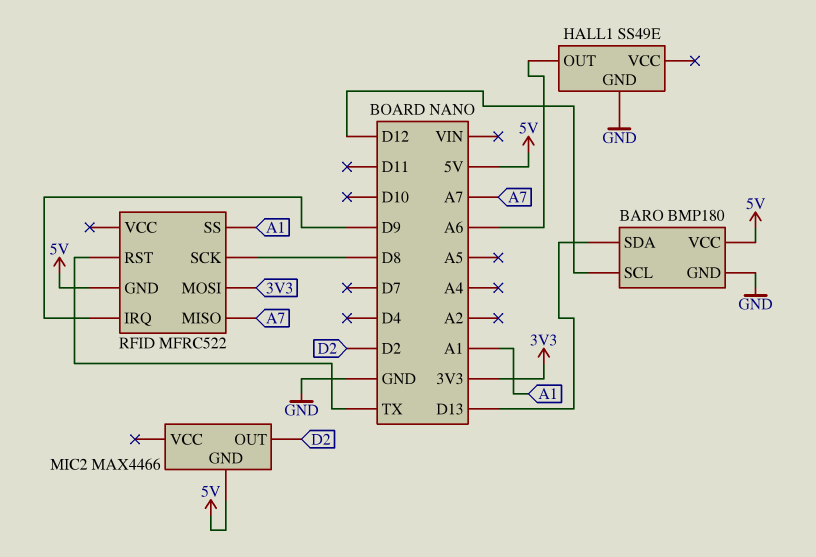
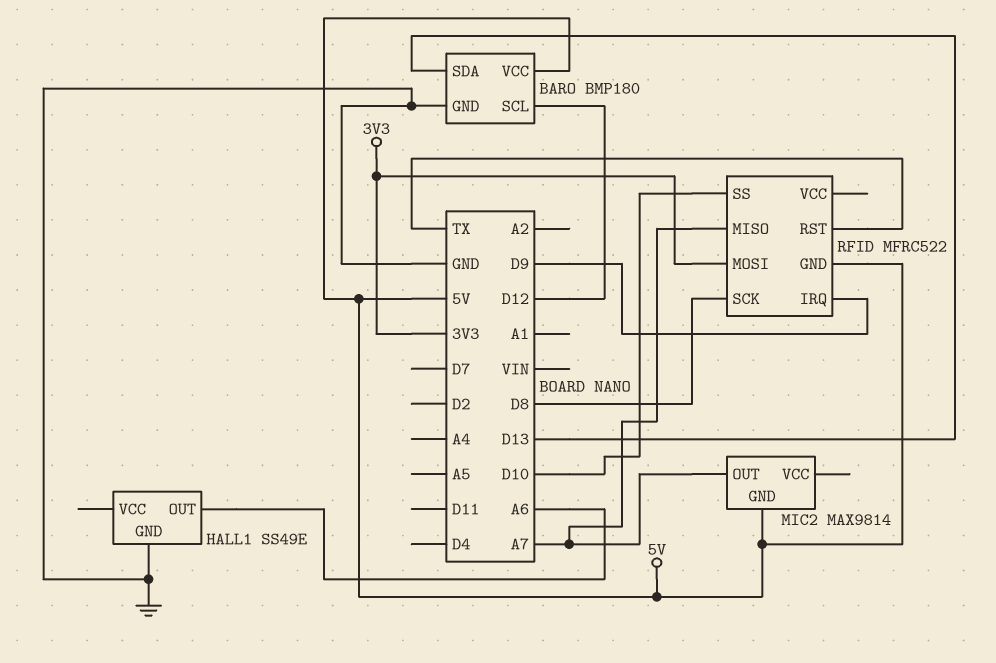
MIC2: MAX4466 -> MAX9814
MIC2 pin OUT: D2 -> A7
RFID pin SS: A1 -> D10

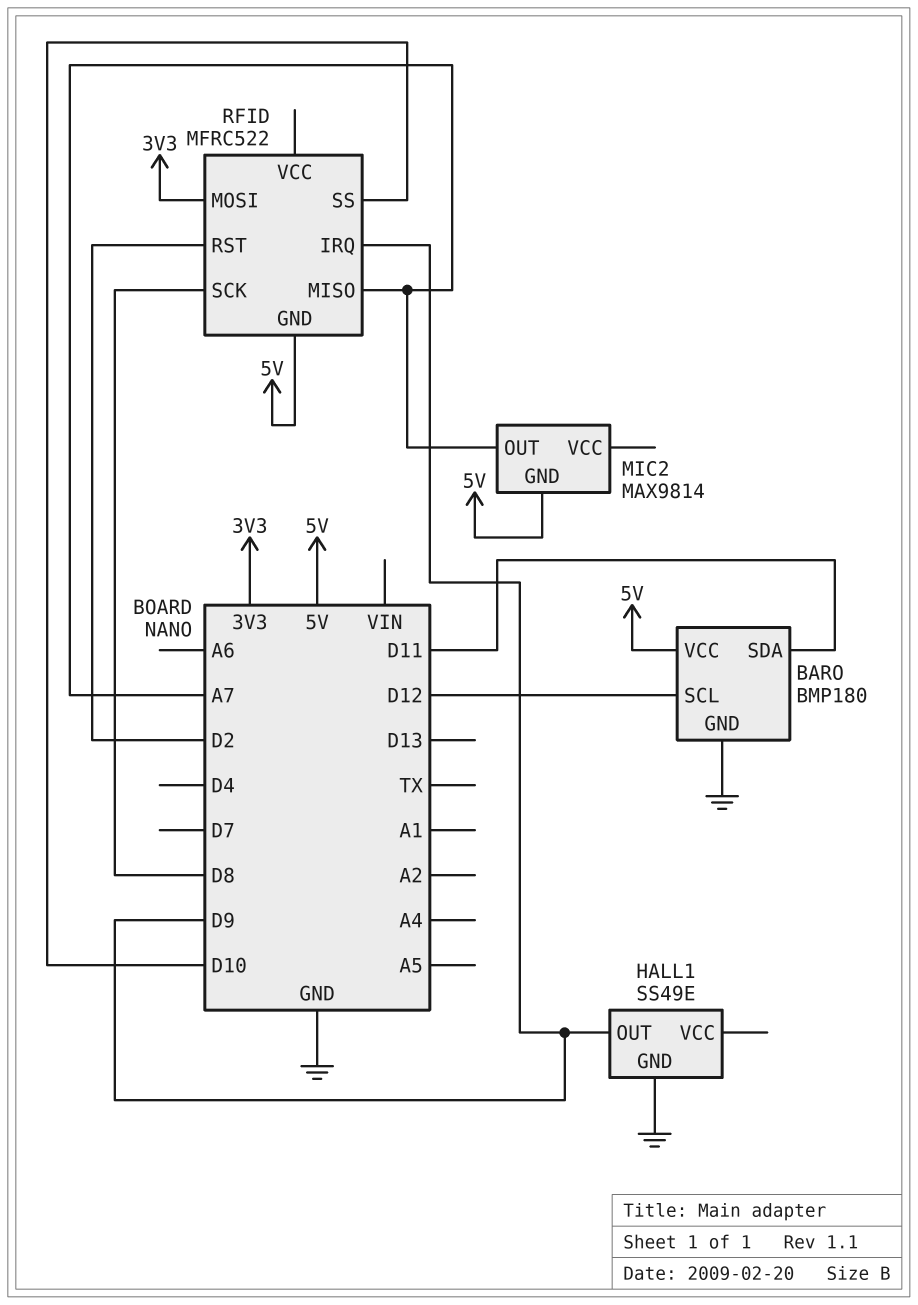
BARO pin SDA: D13 -> D11
HALL1 pin OUT: A6 -> D9
RFID pin RST: TX -> D2

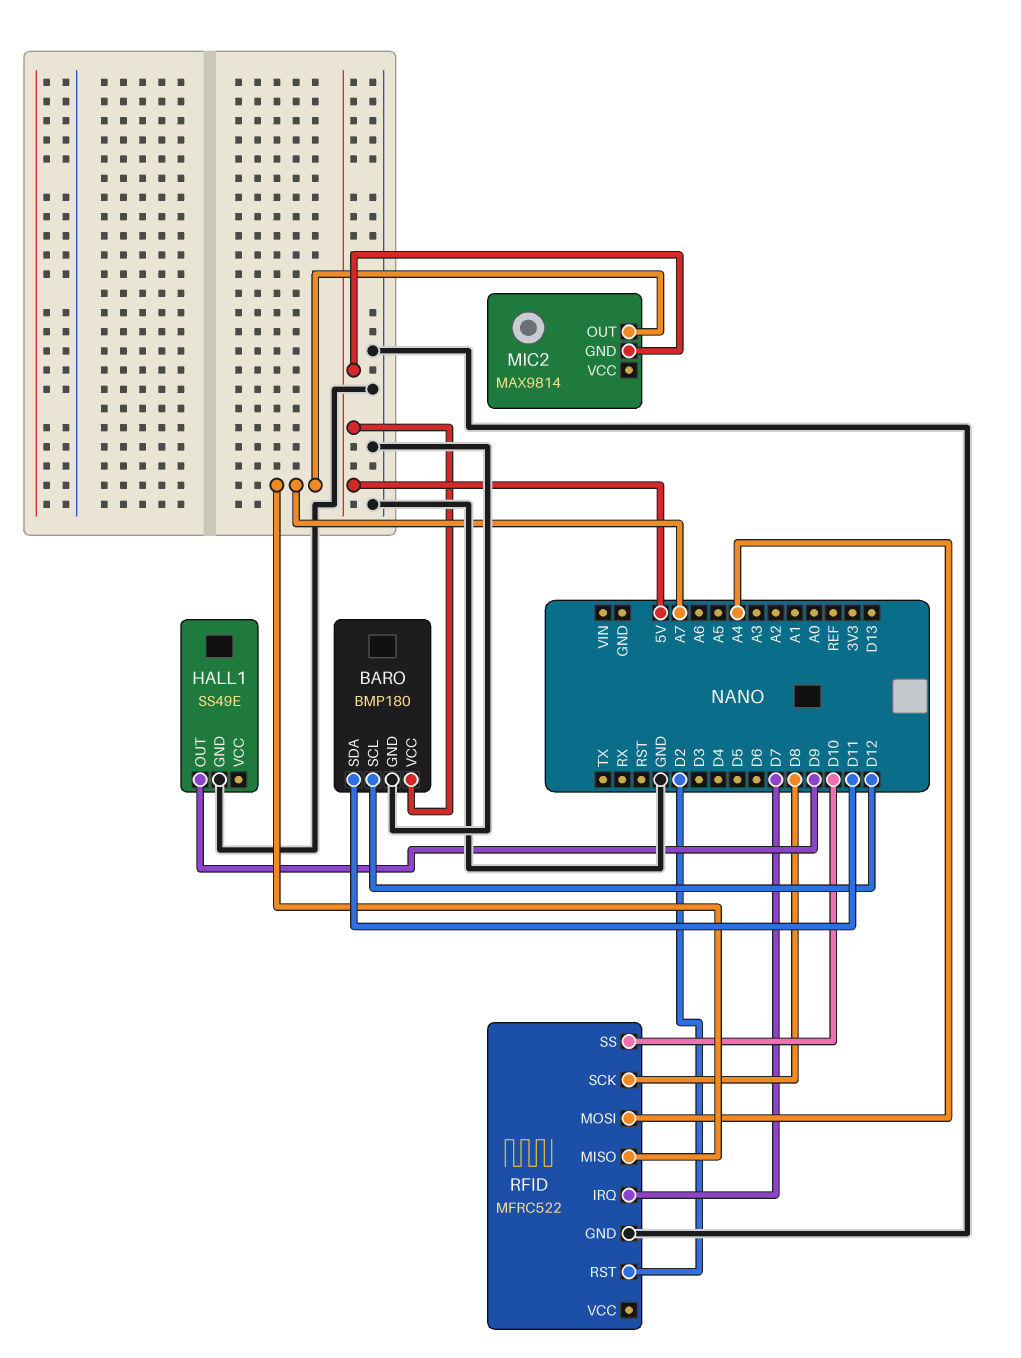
RFID pin GND: 5V -> GND
RFID pin IRQ: D9 -> D7
RFID pin MOSI: 3V3 -> A4

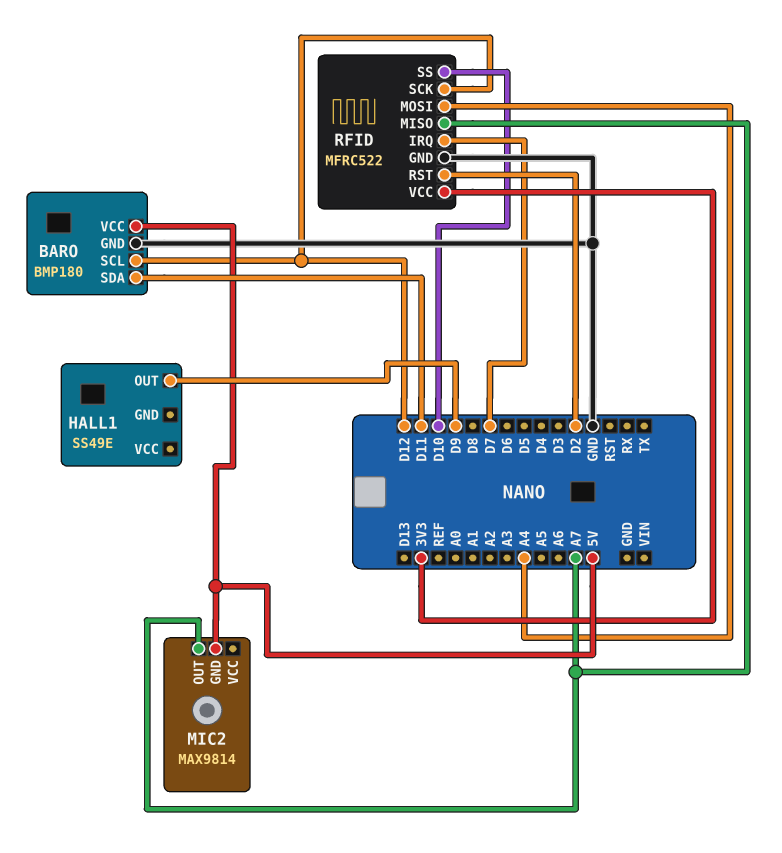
HALL1 pin GND: GND -> none
RFID pin SCK: D8 -> D12
RFID pin VCC: none -> 3V3

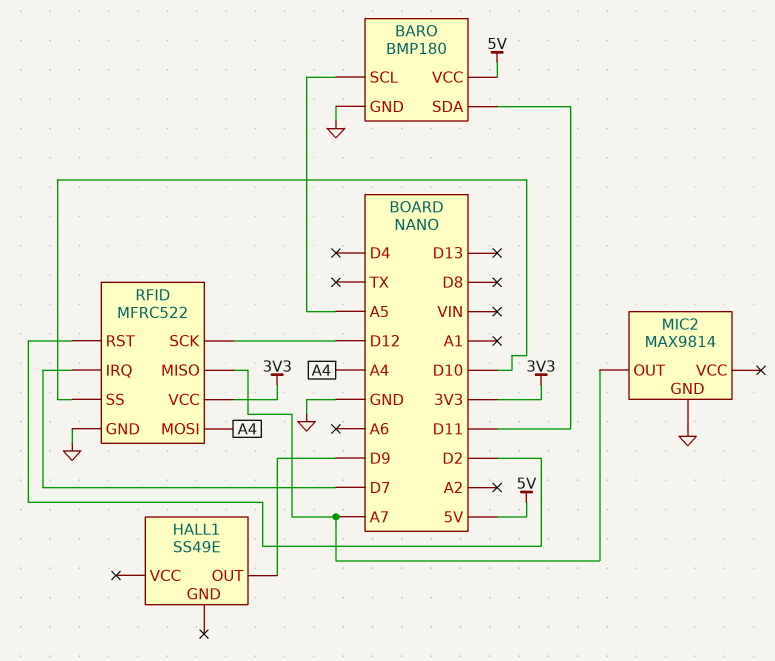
BARO pin SCL: D12 -> A5
MIC2 pin GND: 5V -> GND

